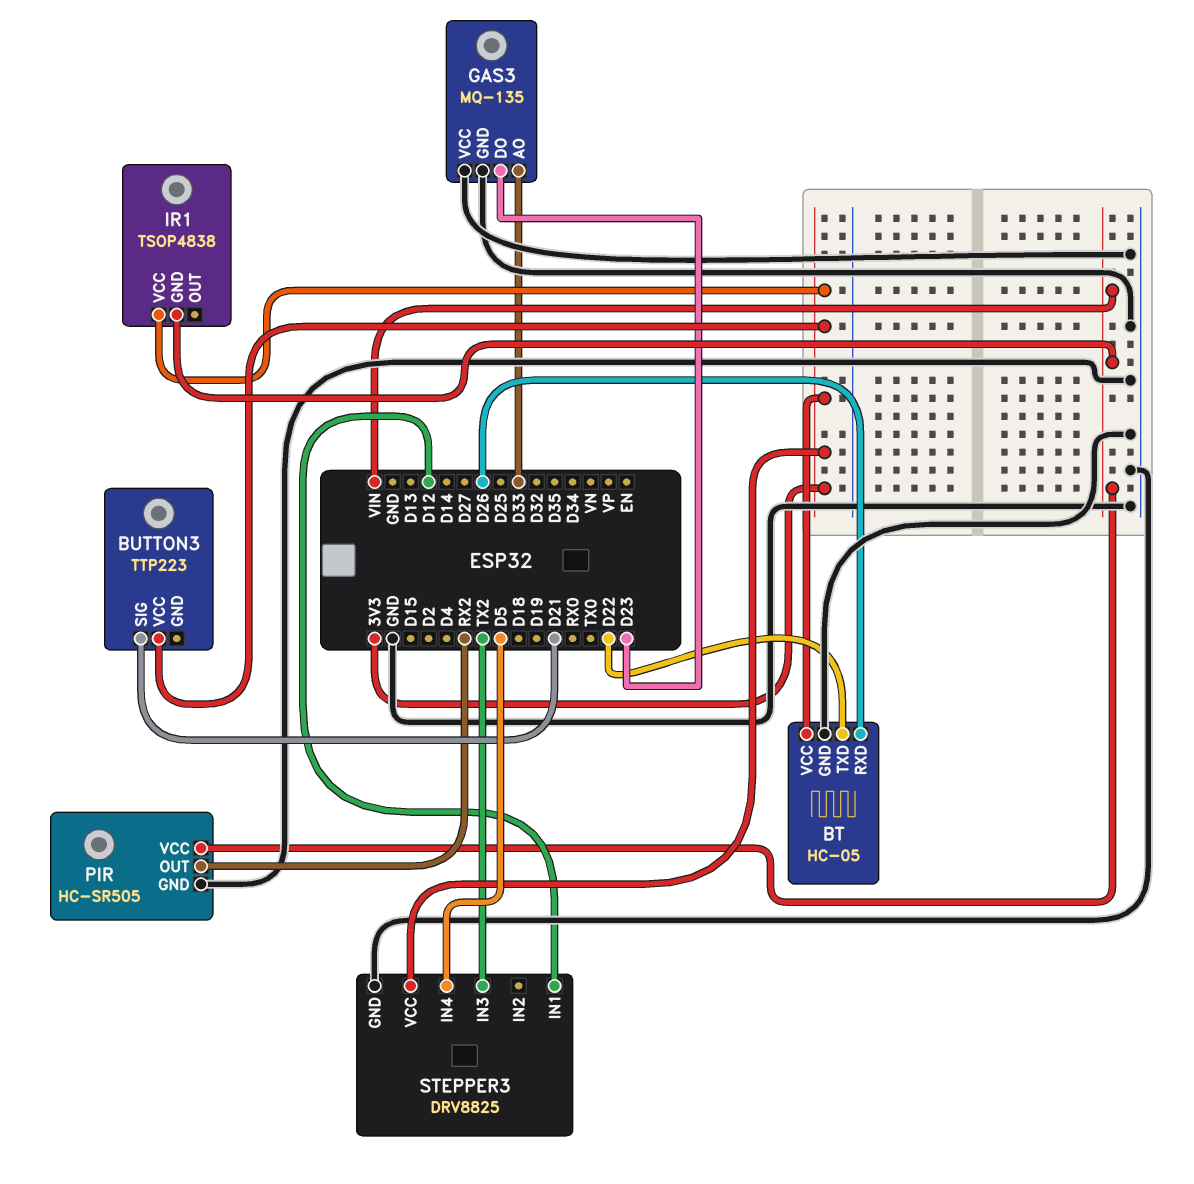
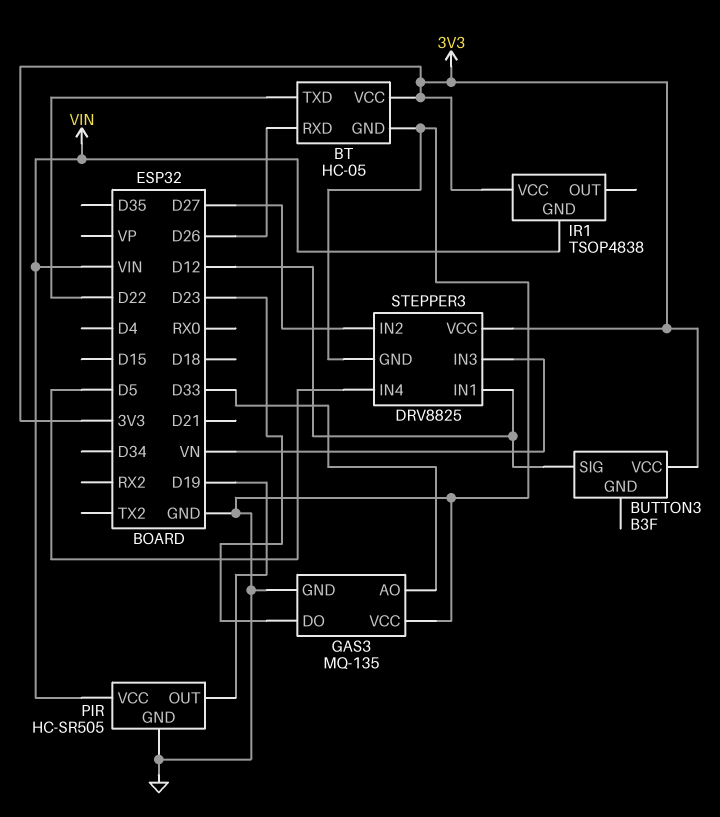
BUTTON3: TTP223 -> B3F
BUTTON3 pin SIG: D21 -> D12
PIR pin OUT: RX2 -> D19
STEPPER3 pin IN2: none -> D27
STEPPER3 pin IN3: TX2 -> VN

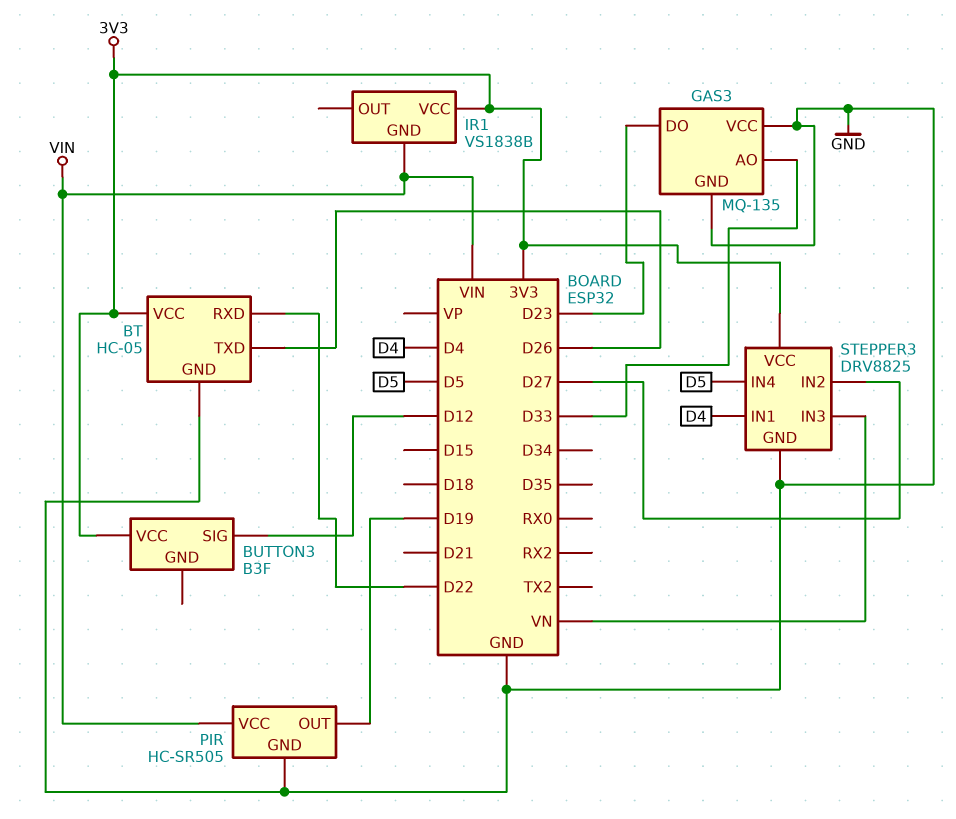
BT pin RXD: D26 -> D22
BT pin TXD: D22 -> D26
IR1: TSOP4838 -> VS1838B
STEPPER3 pin IN1: D12 -> D4

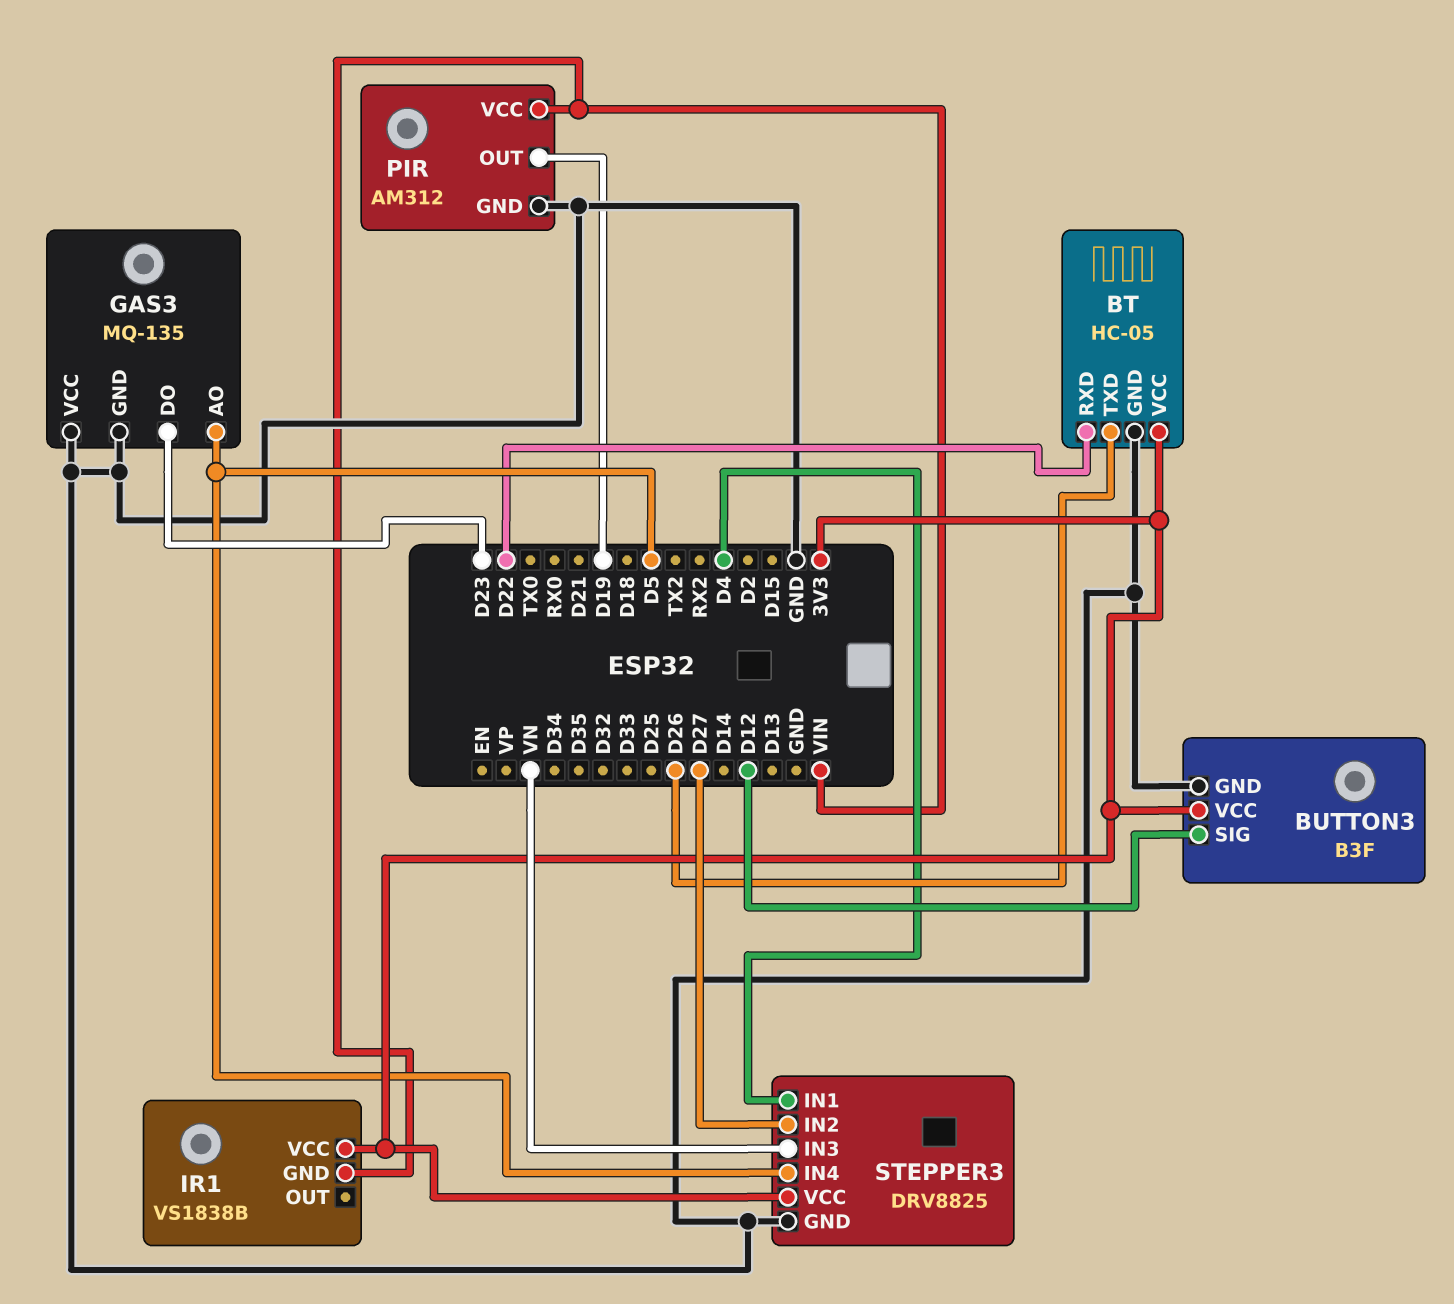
BUTTON3 pin GND: none -> GND
GAS3 pin AO: D33 -> D5
PIR: HC-SR505 -> AM312

